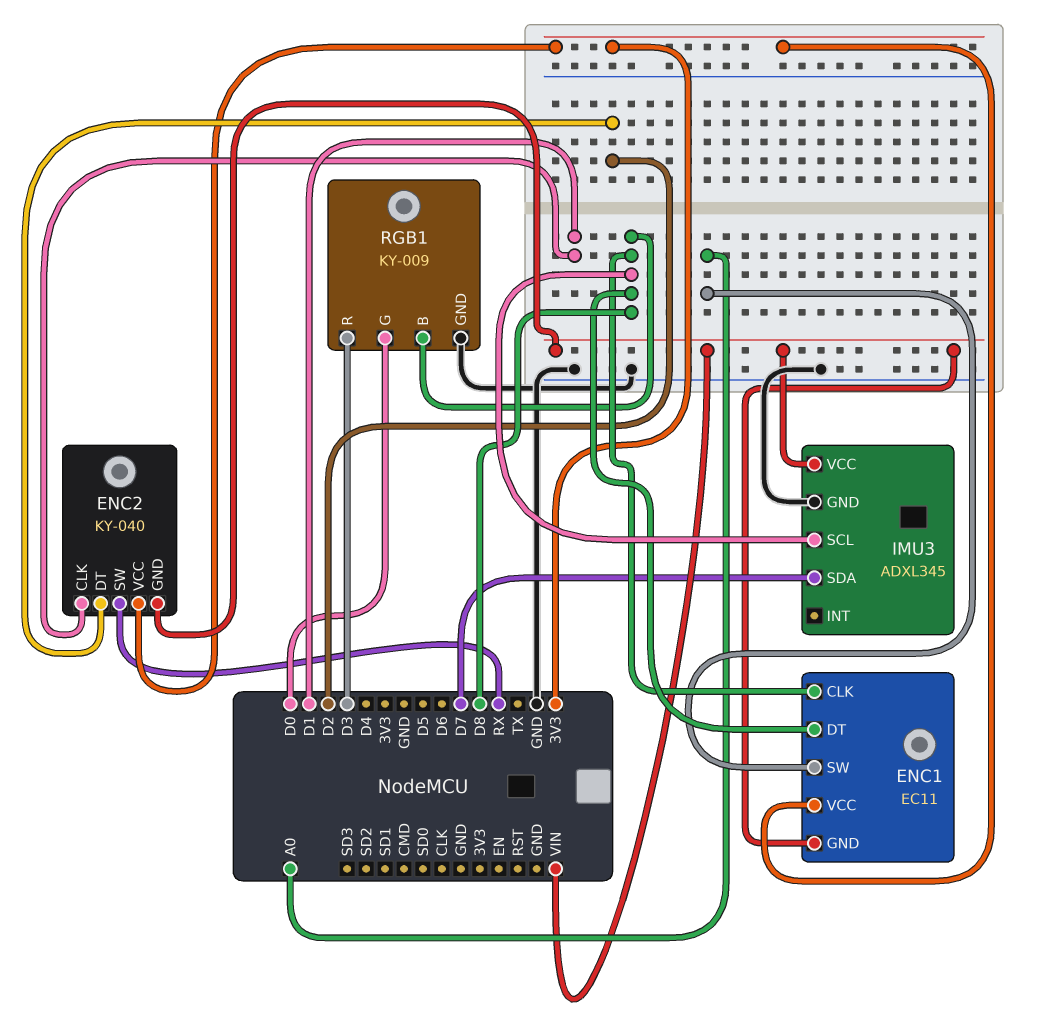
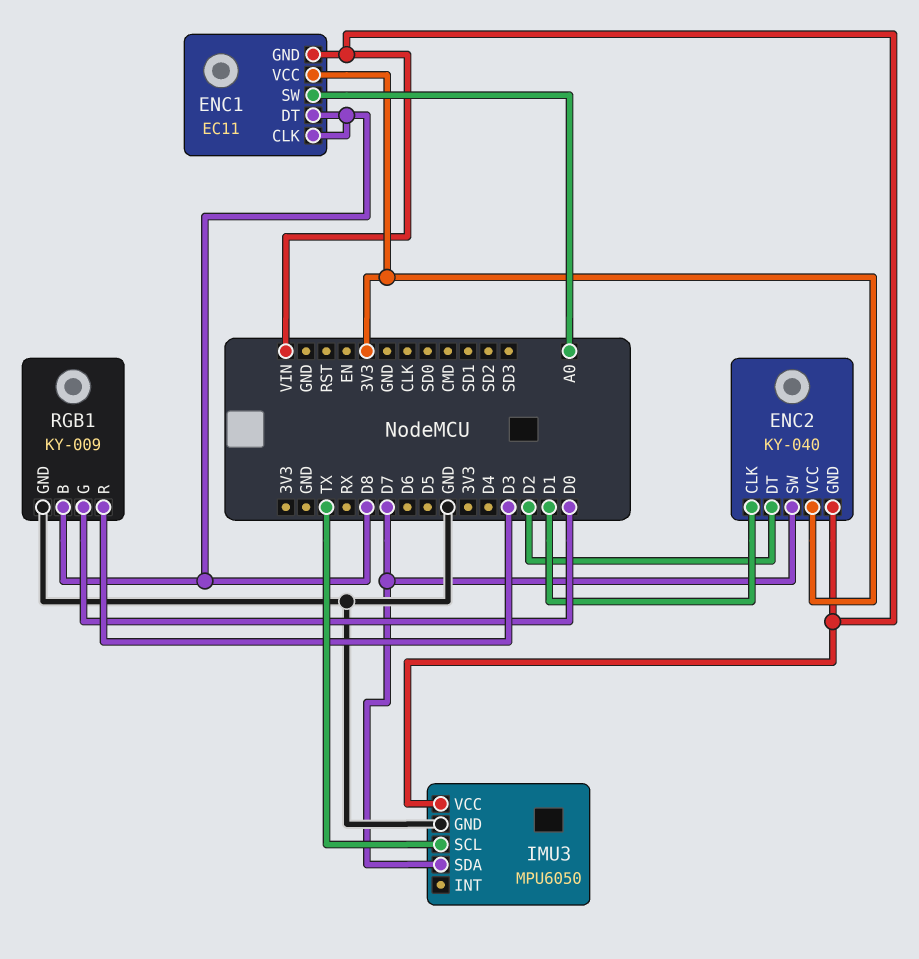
ENC2 pin SW: RX -> D7
IMU3: ADXL345 -> MPU6050
IMU3 pin SCL: D8 -> TX

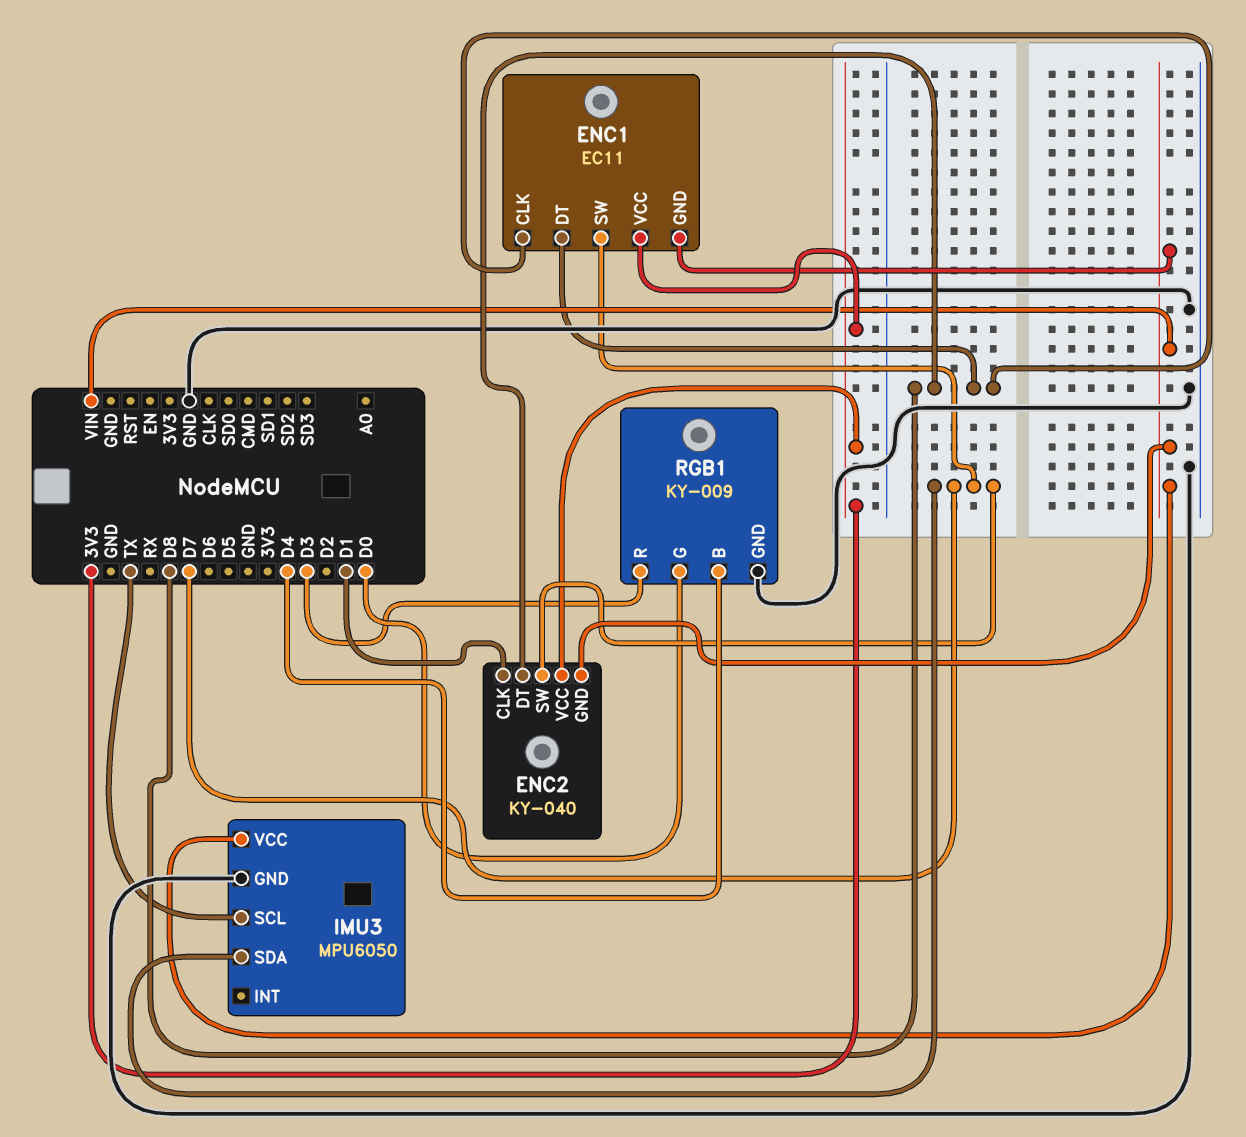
ENC1 pin SW: A0 -> D7
ENC2 pin DT: D2 -> D8
RGB1 pin B: D8 -> D4

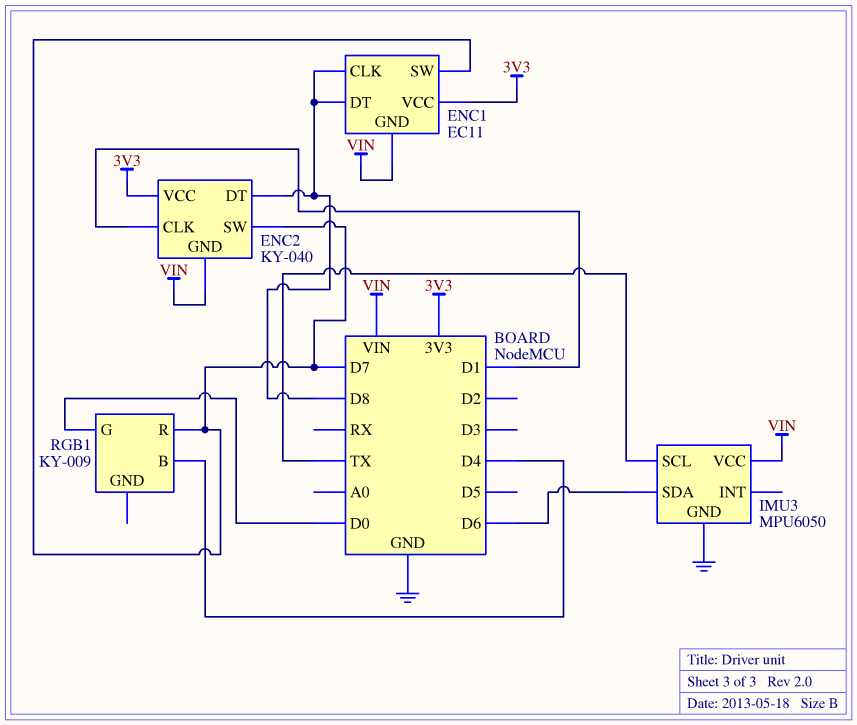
IMU3 pin SDA: D7 -> D6
RGB1 pin GND: GND -> none
RGB1 pin R: D3 -> D7

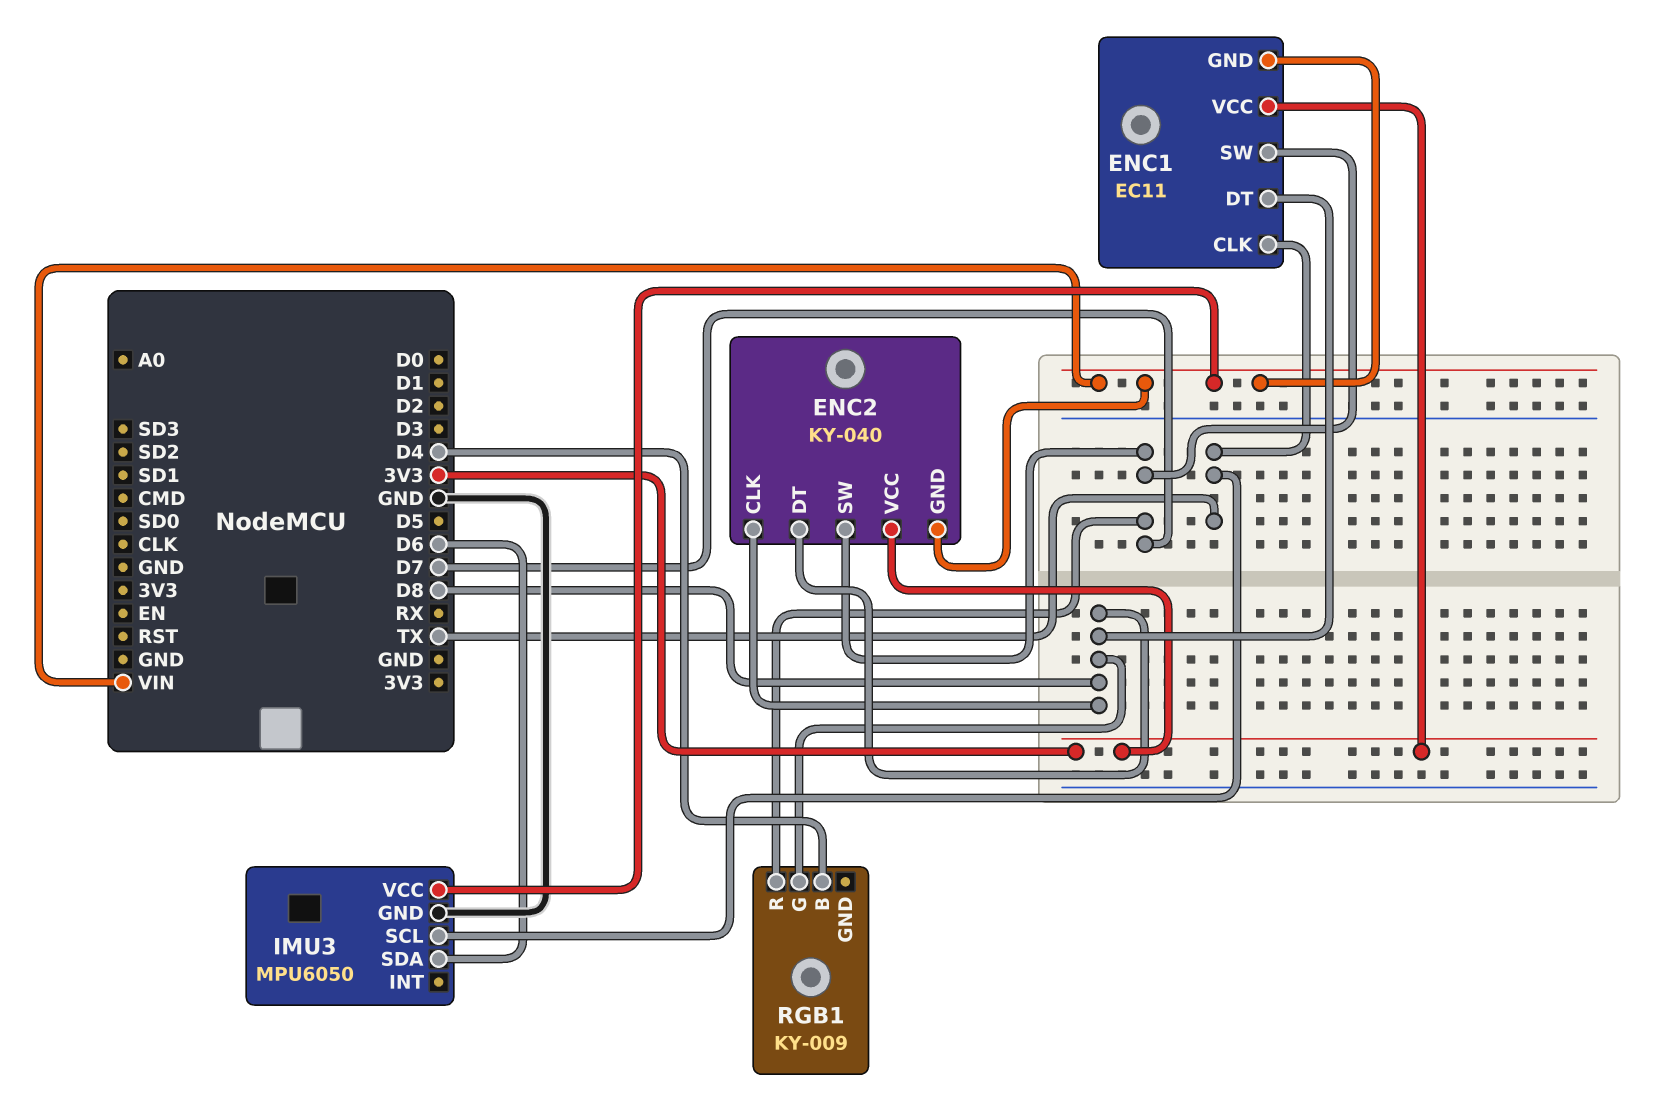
ENC1 pin CLK: D8 -> TX
ENC2 pin CLK: D1 -> D8
RGB1 pin G: D0 -> D8

